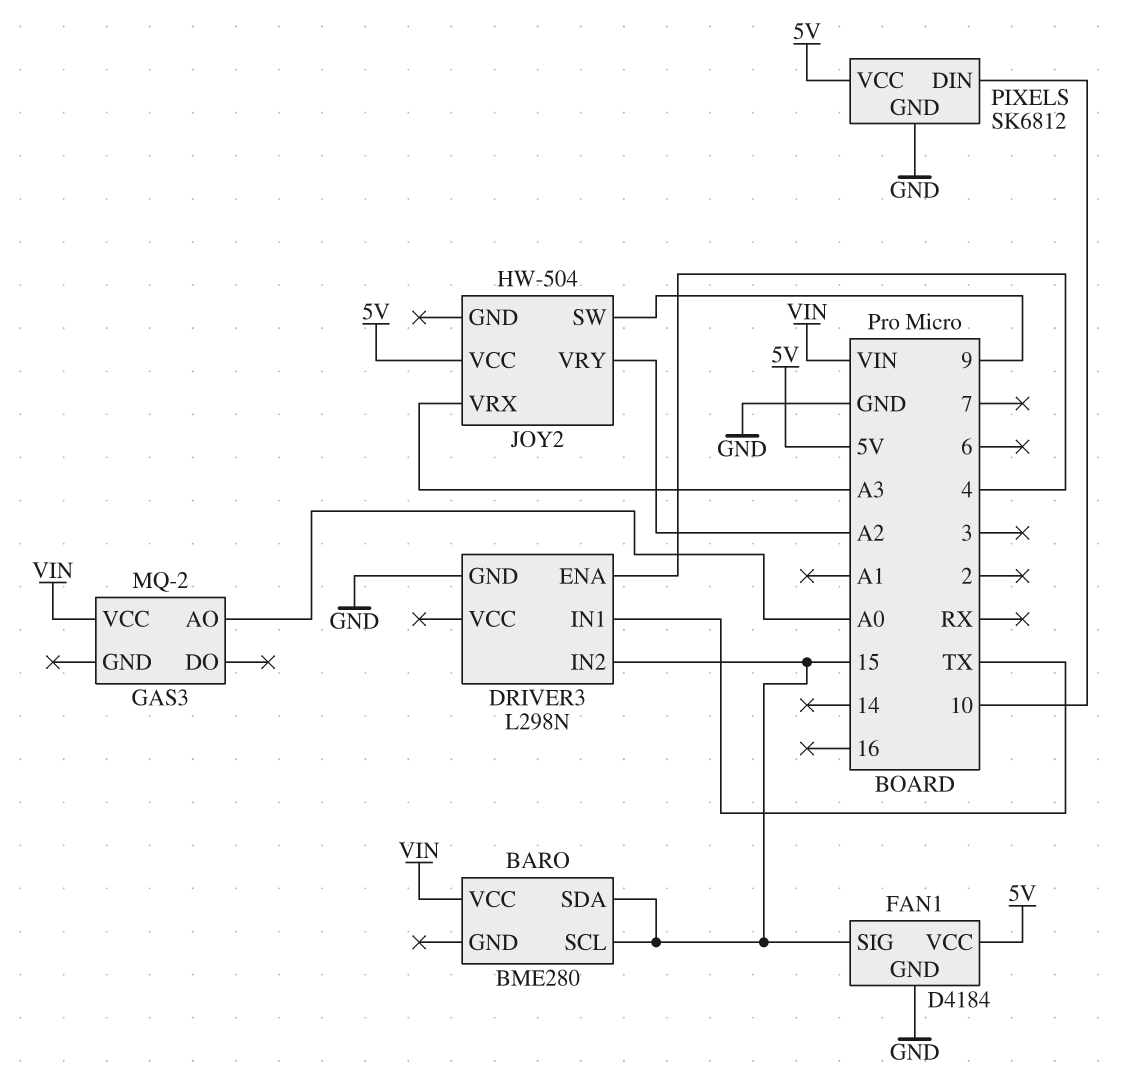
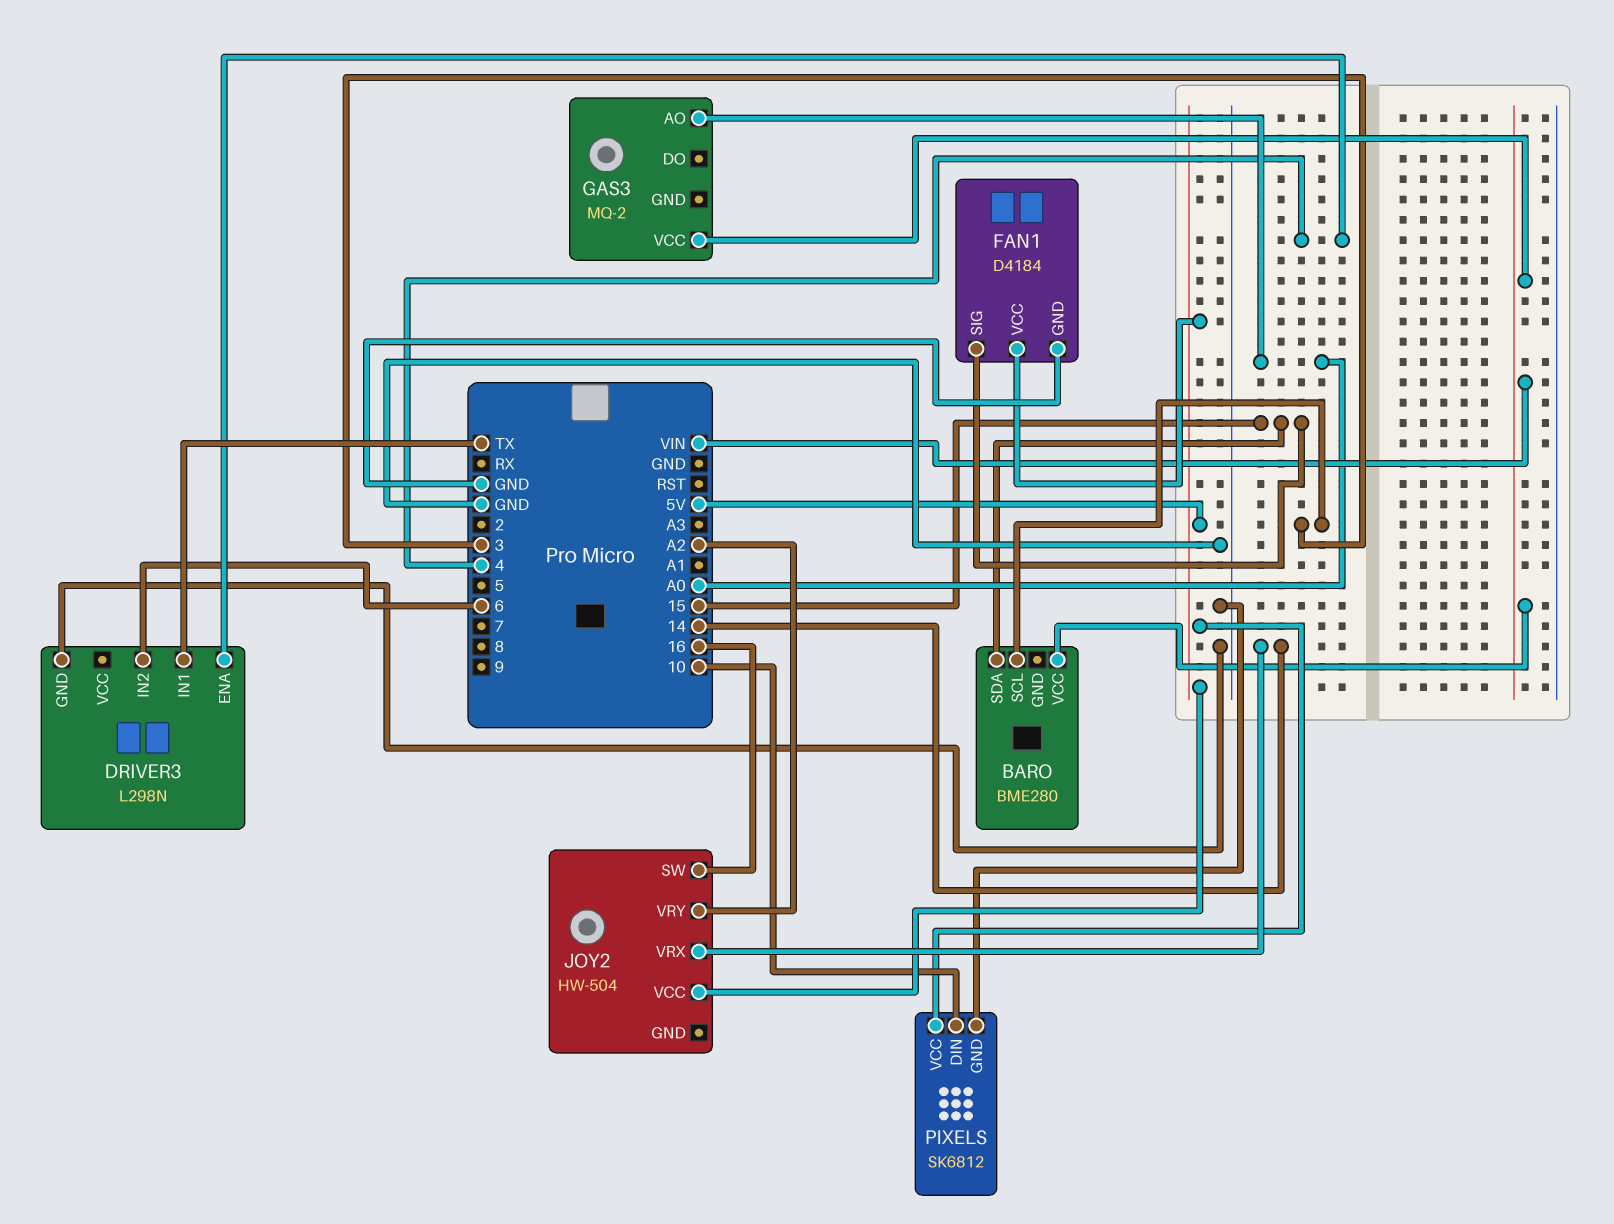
BARO pin SCL: 15 -> 3
DRIVER3 pin IN2: 15 -> 6
JOY2 pin SW: 9 -> 16
JOY2 pin VRX: A3 -> 14

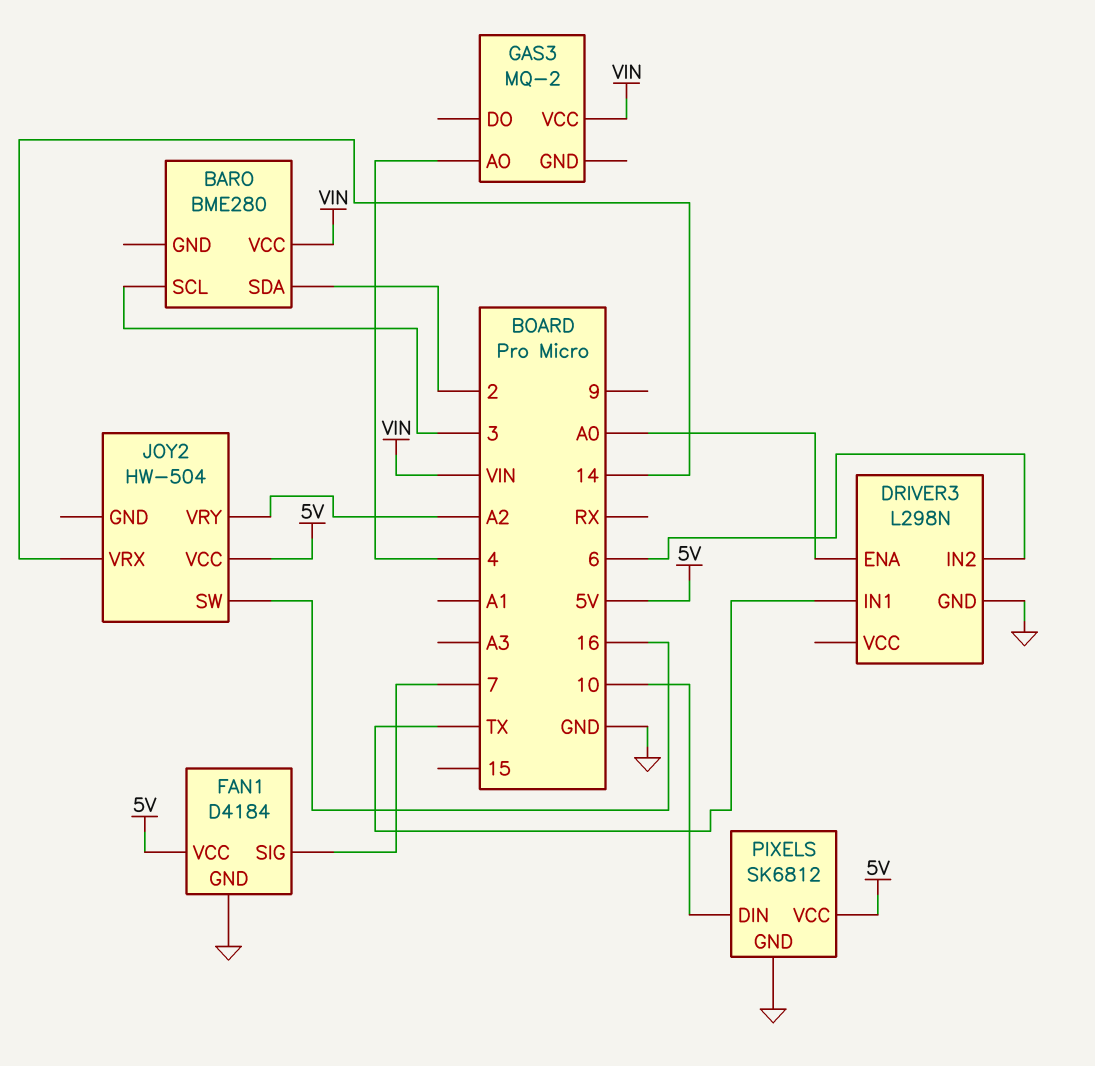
BARO pin SDA: 15 -> 2
DRIVER3 pin ENA: 4 -> A0
FAN1 pin SIG: 15 -> 7
GAS3 pin AO: A0 -> 4

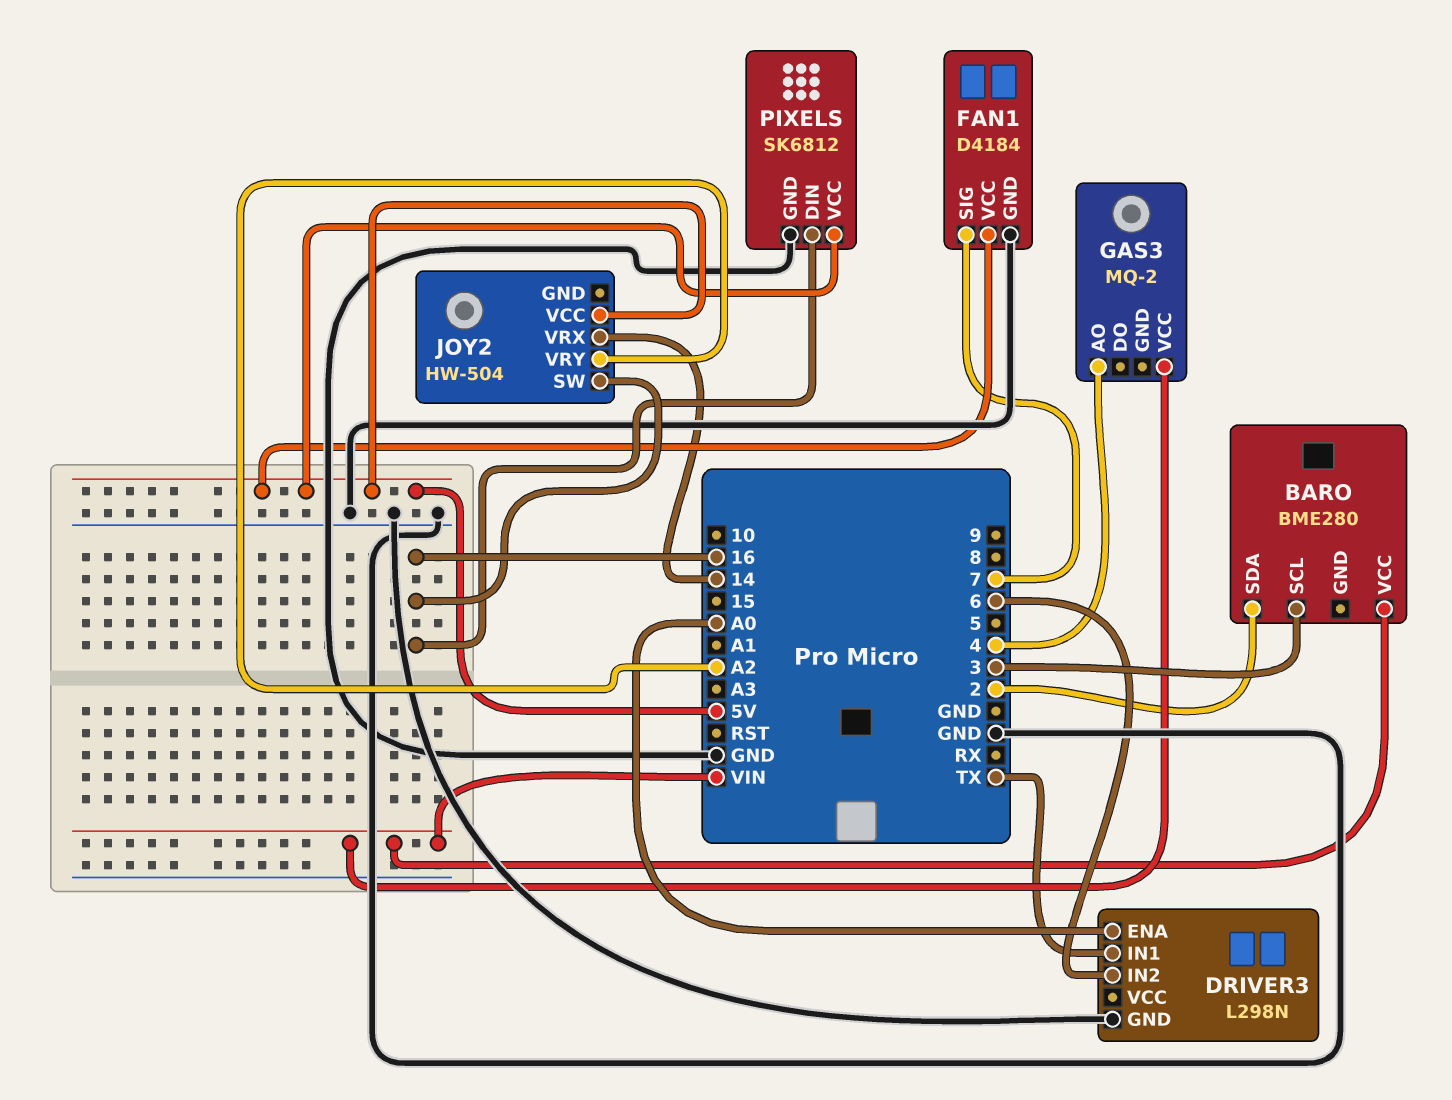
PIXELS pin DIN: 10 -> 16

